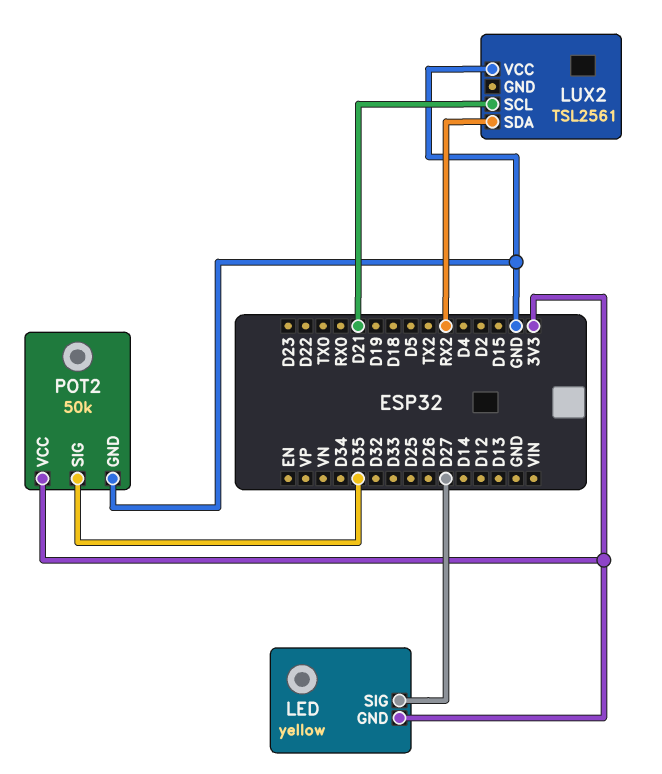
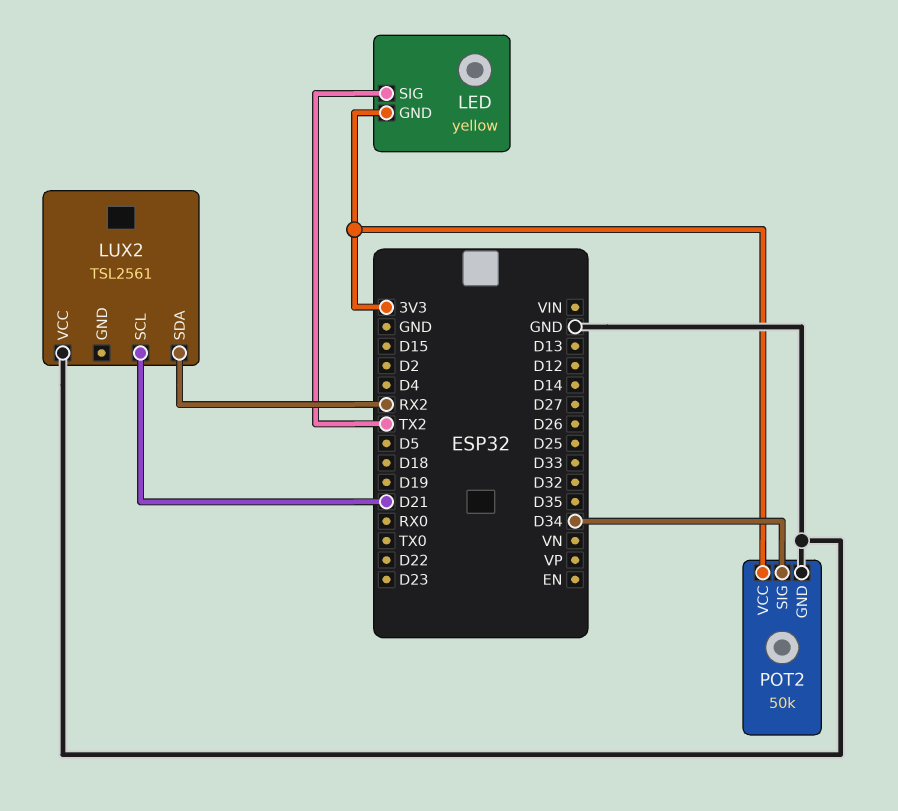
LED pin SIG: D27 -> TX2
POT2 pin SIG: D35 -> D34

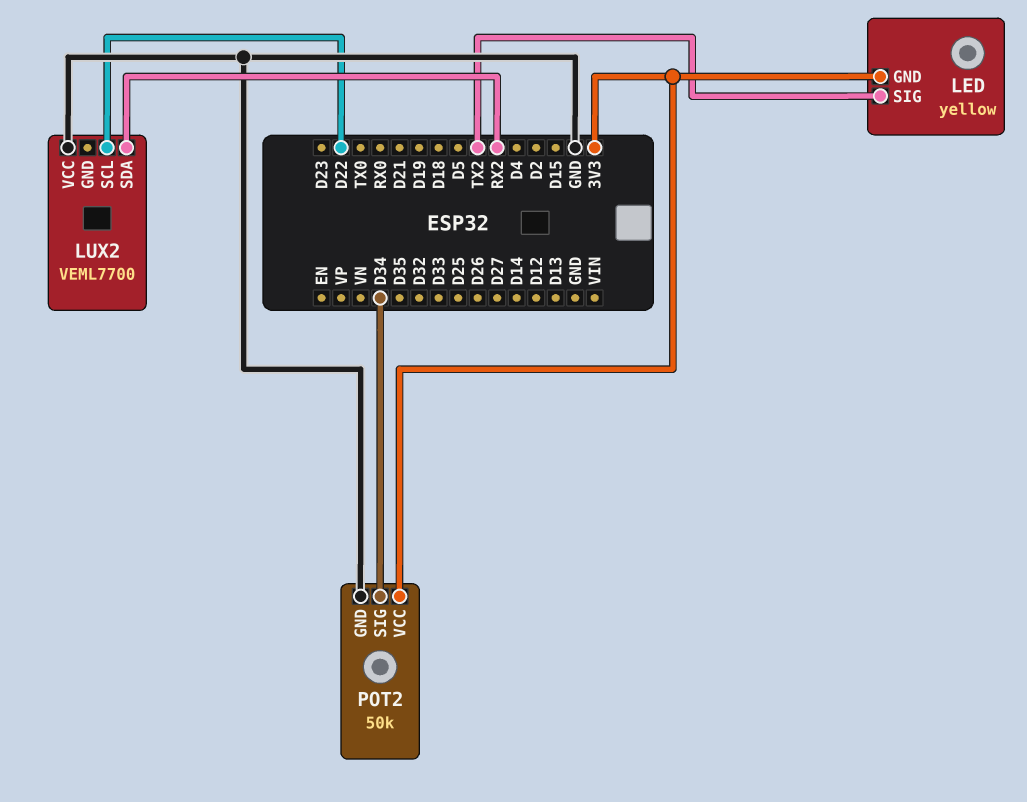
LUX2: TSL2561 -> VEML7700
LUX2 pin SCL: D21 -> D22

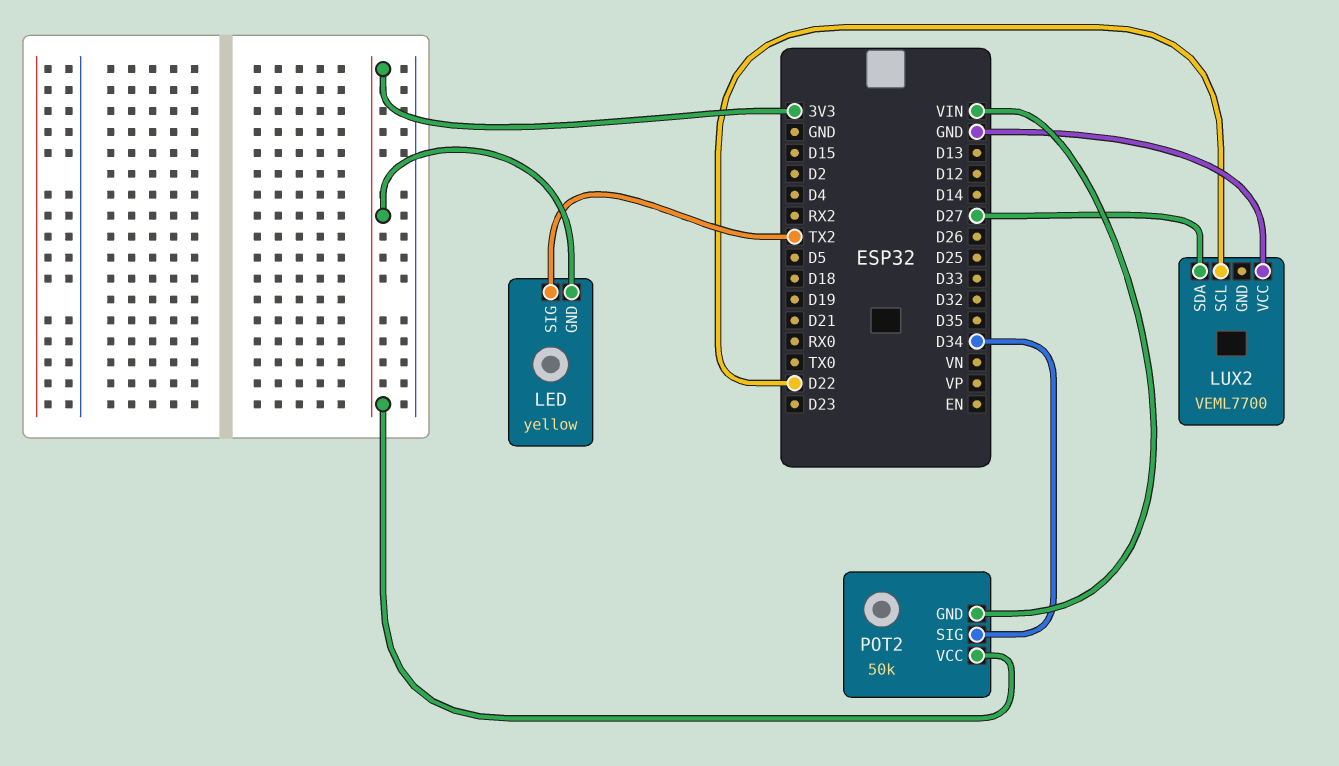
LUX2 pin SDA: RX2 -> D27
POT2 pin GND: GND -> VIN

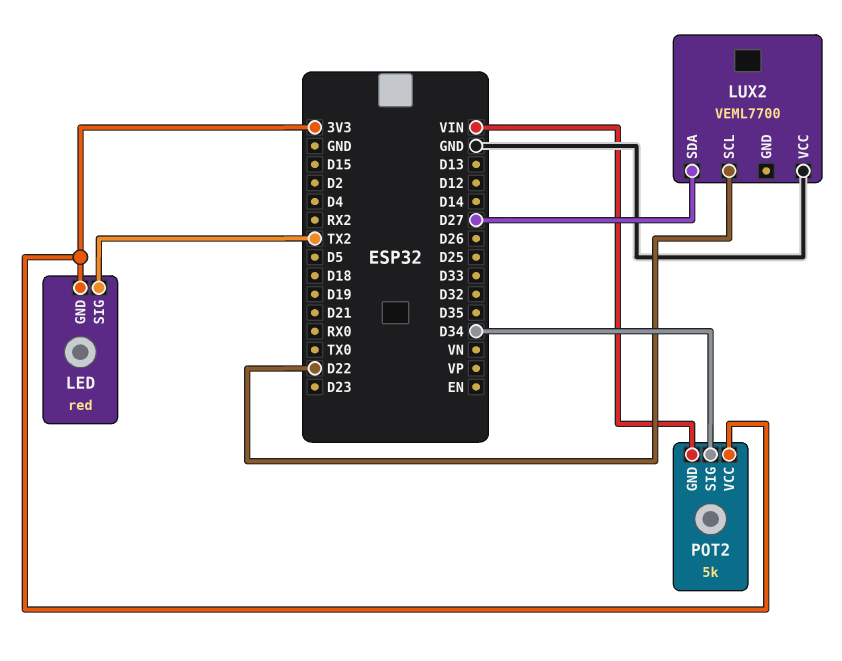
LED: yellow -> red
POT2: 50k -> 5k

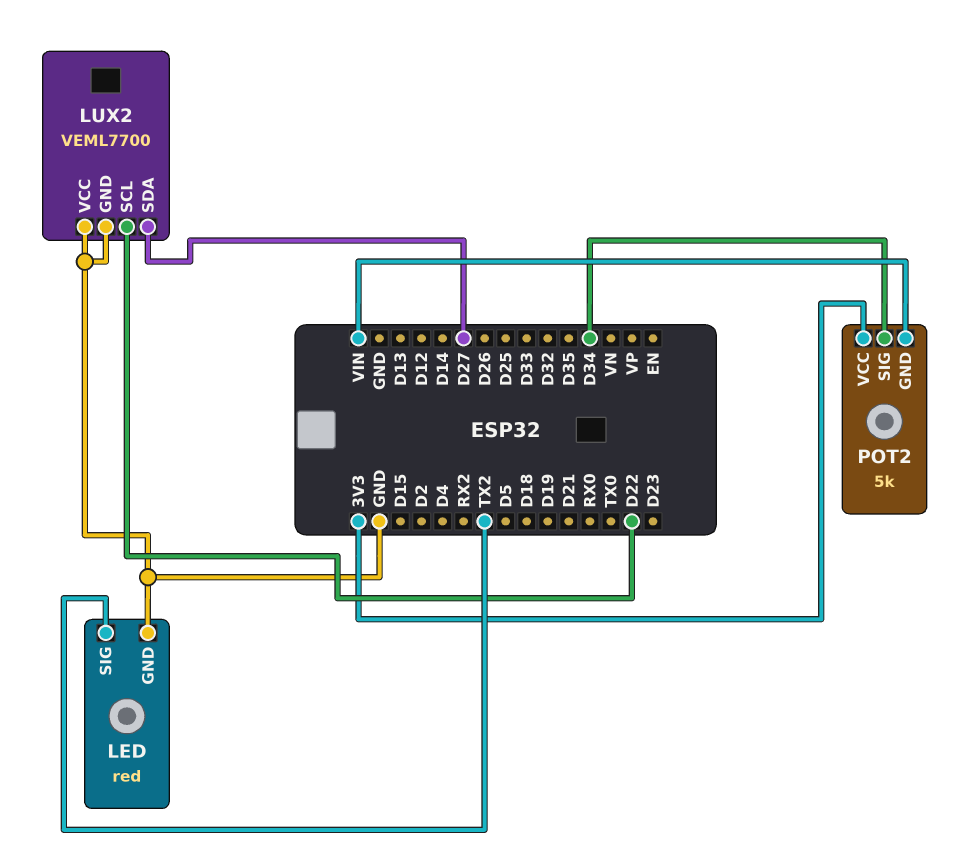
LED pin GND: 3V3 -> GND
LUX2 pin GND: none -> GND

